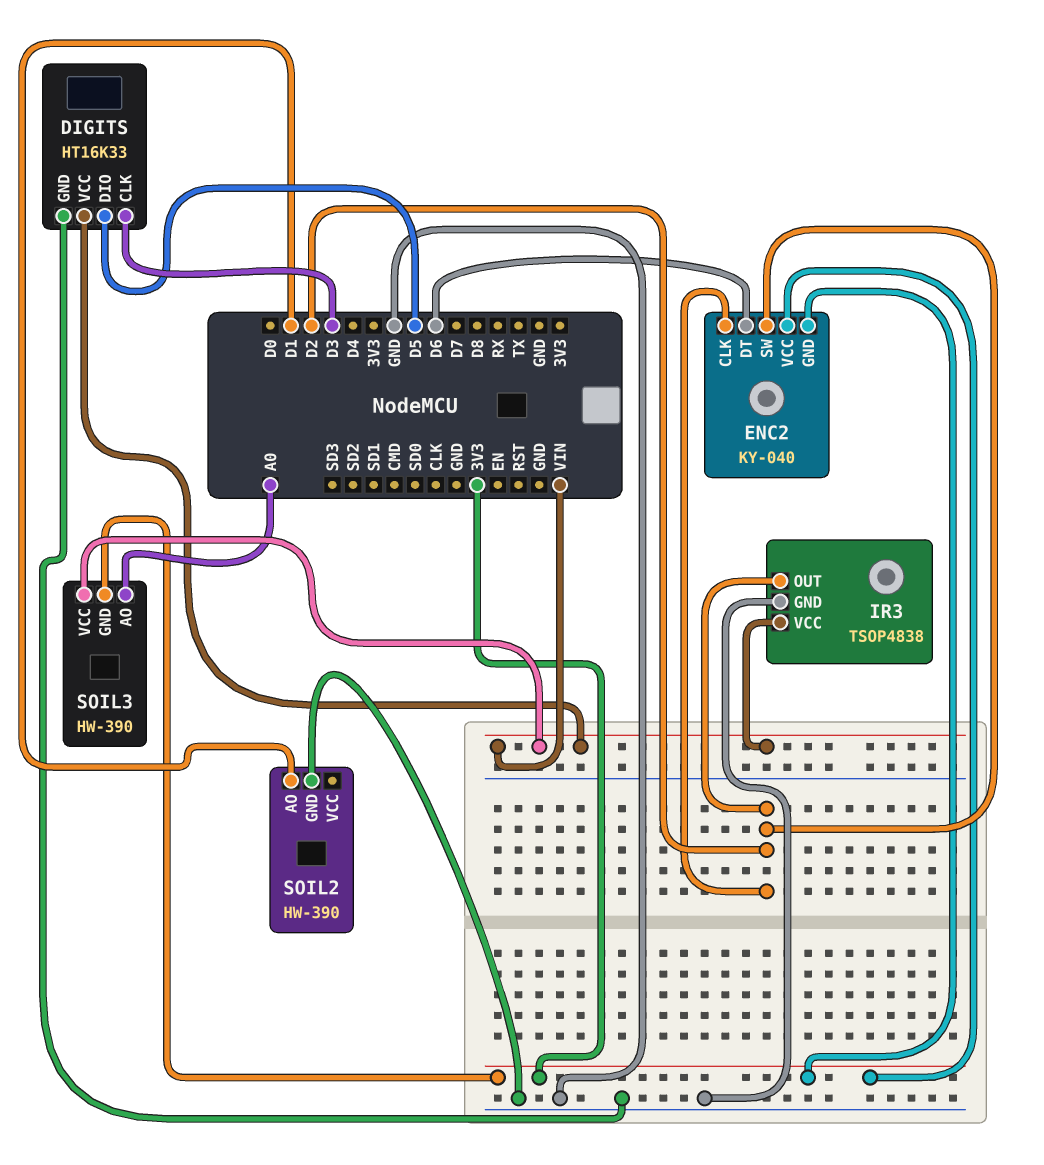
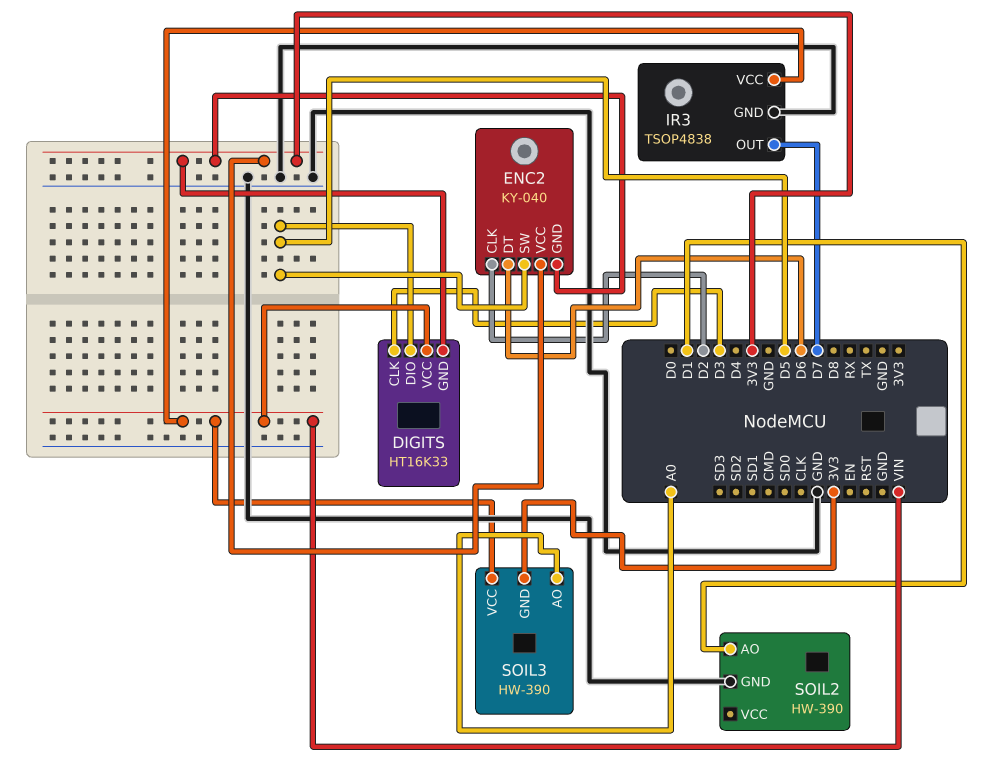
DIGITS pin GND: GND -> 3V3
ENC2 pin SW: D2 -> D5
IR3 pin OUT: D2 -> D7

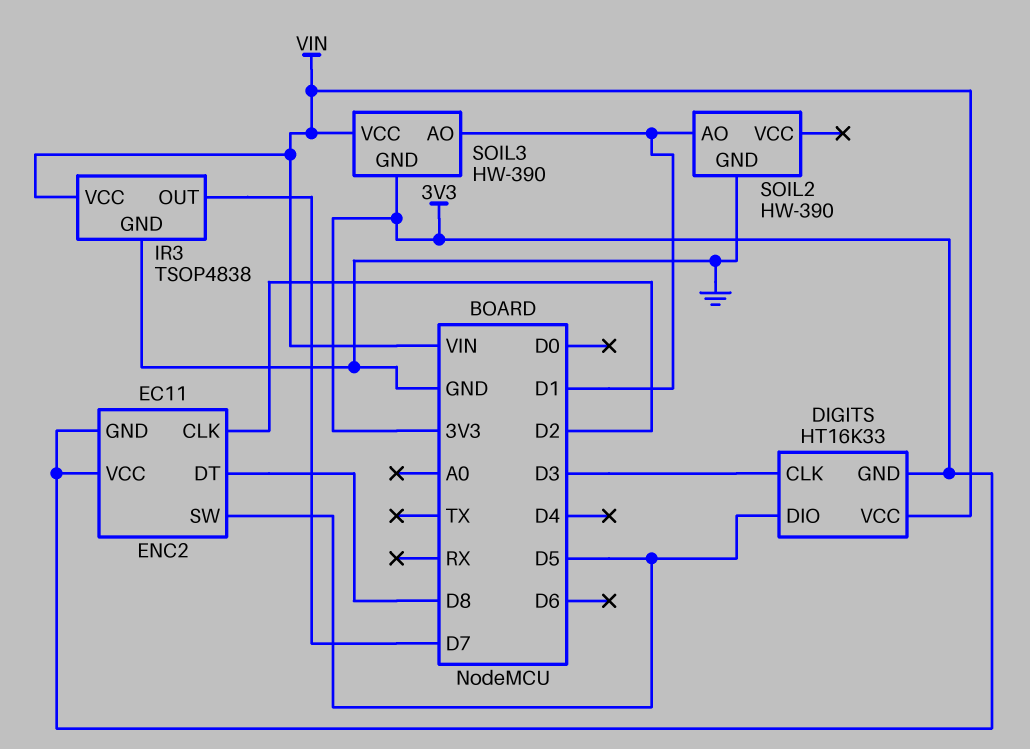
ENC2: KY-040 -> EC11
ENC2 pin DT: D6 -> D8
SOIL3 pin AO: A0 -> D1

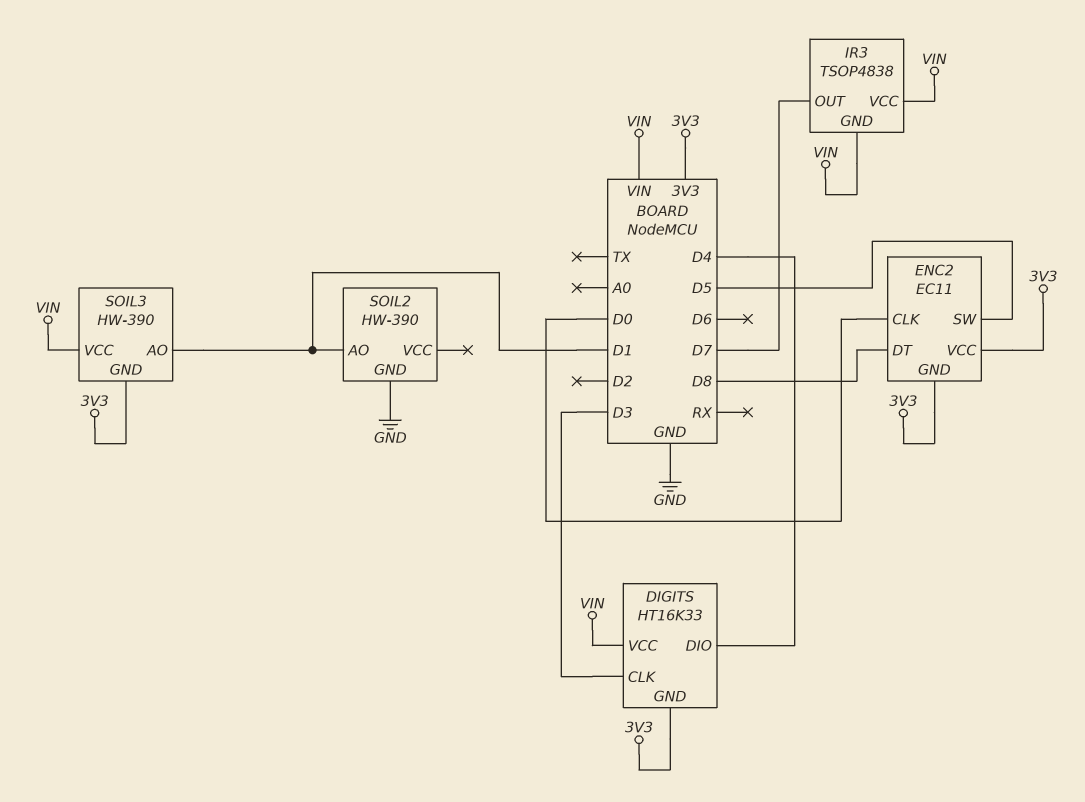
DIGITS pin DIO: D5 -> D4
ENC2 pin CLK: D2 -> D0
IR3 pin GND: GND -> VIN

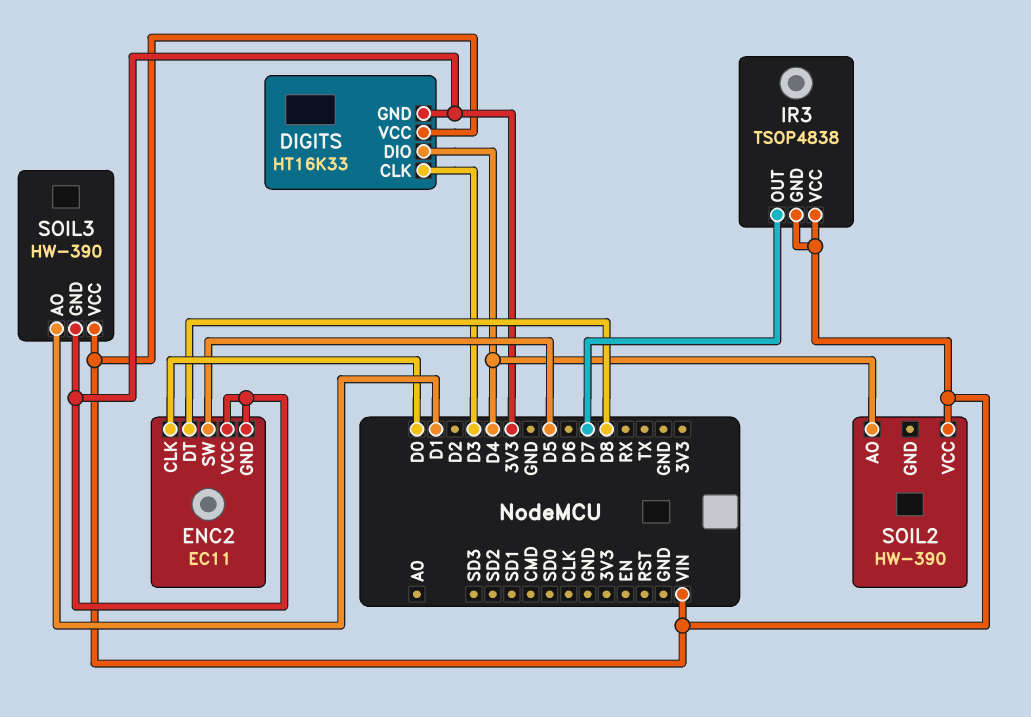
SOIL2 pin AO: D1 -> D4
SOIL2 pin GND: GND -> none
SOIL2 pin VCC: none -> VIN

